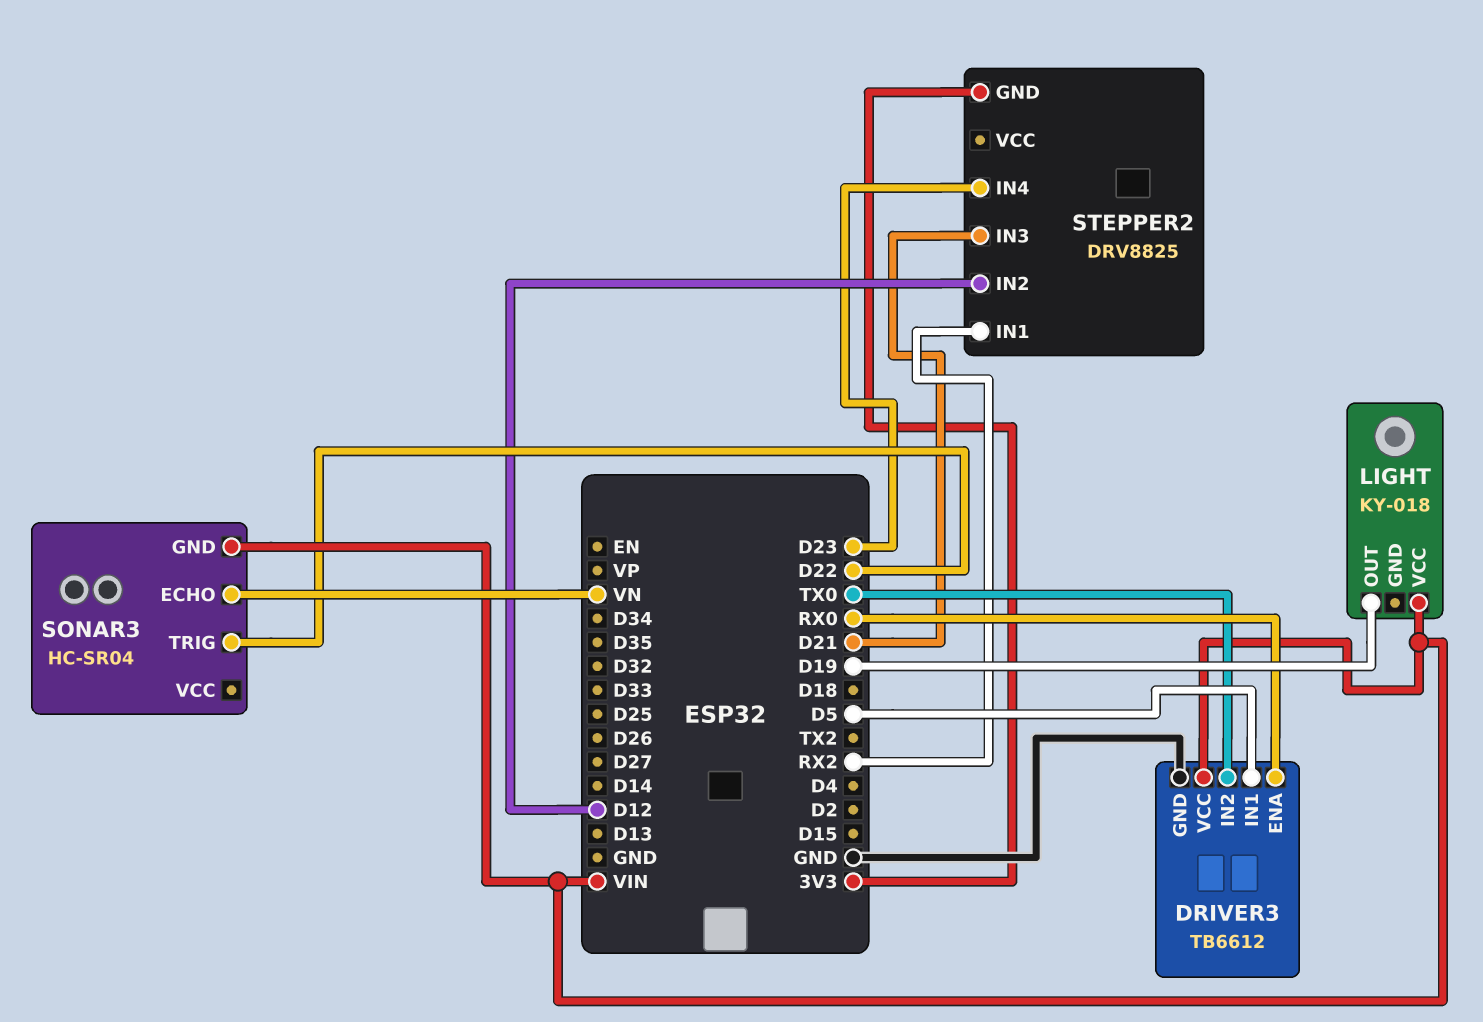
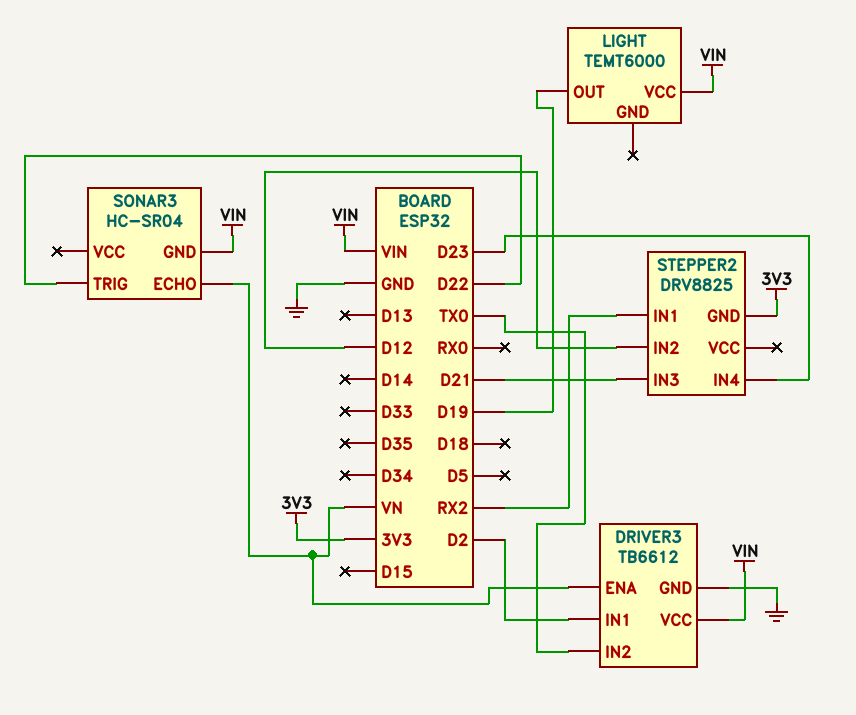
DRIVER3 pin ENA: RX0 -> VN
DRIVER3 pin IN1: D5 -> D2
LIGHT: KY-018 -> TEMT6000

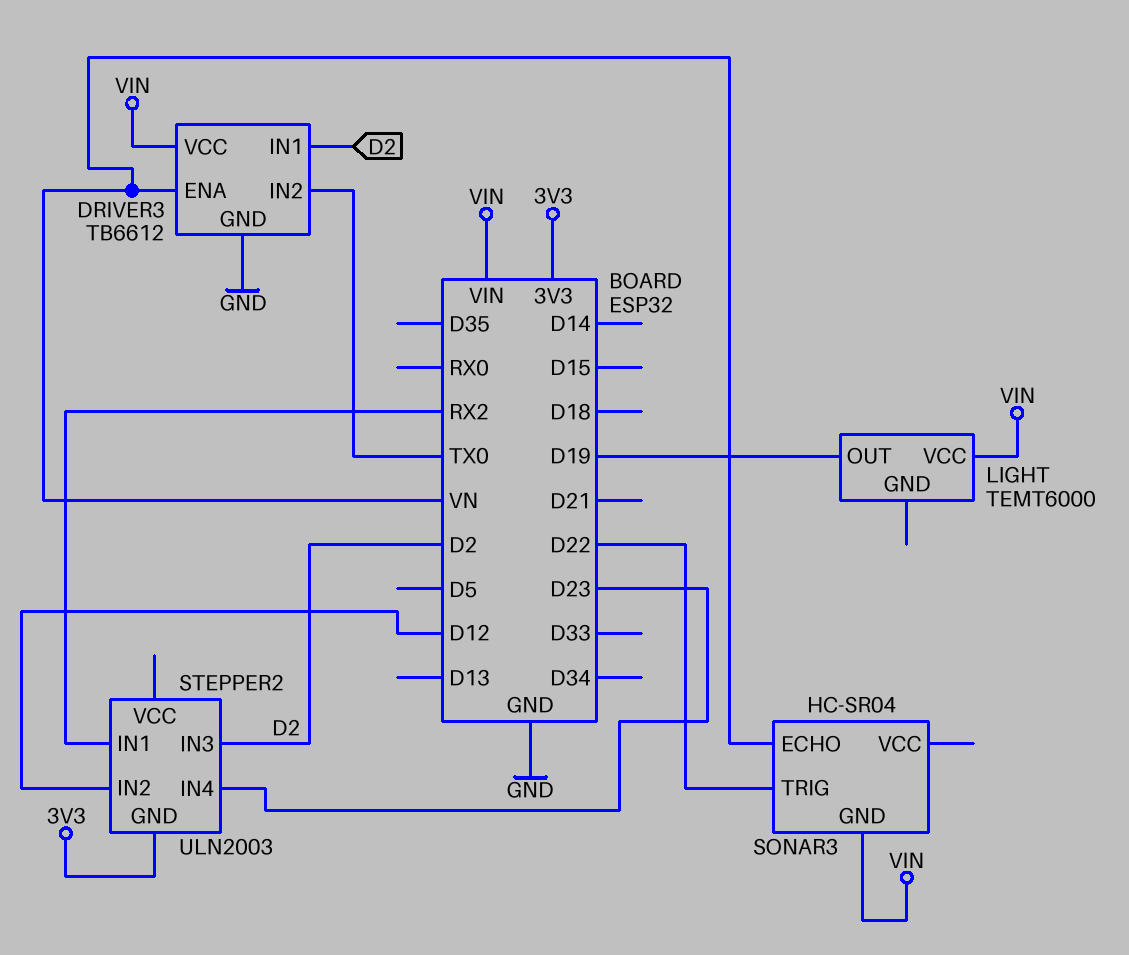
STEPPER2: DRV8825 -> ULN2003
STEPPER2 pin IN3: D21 -> D2

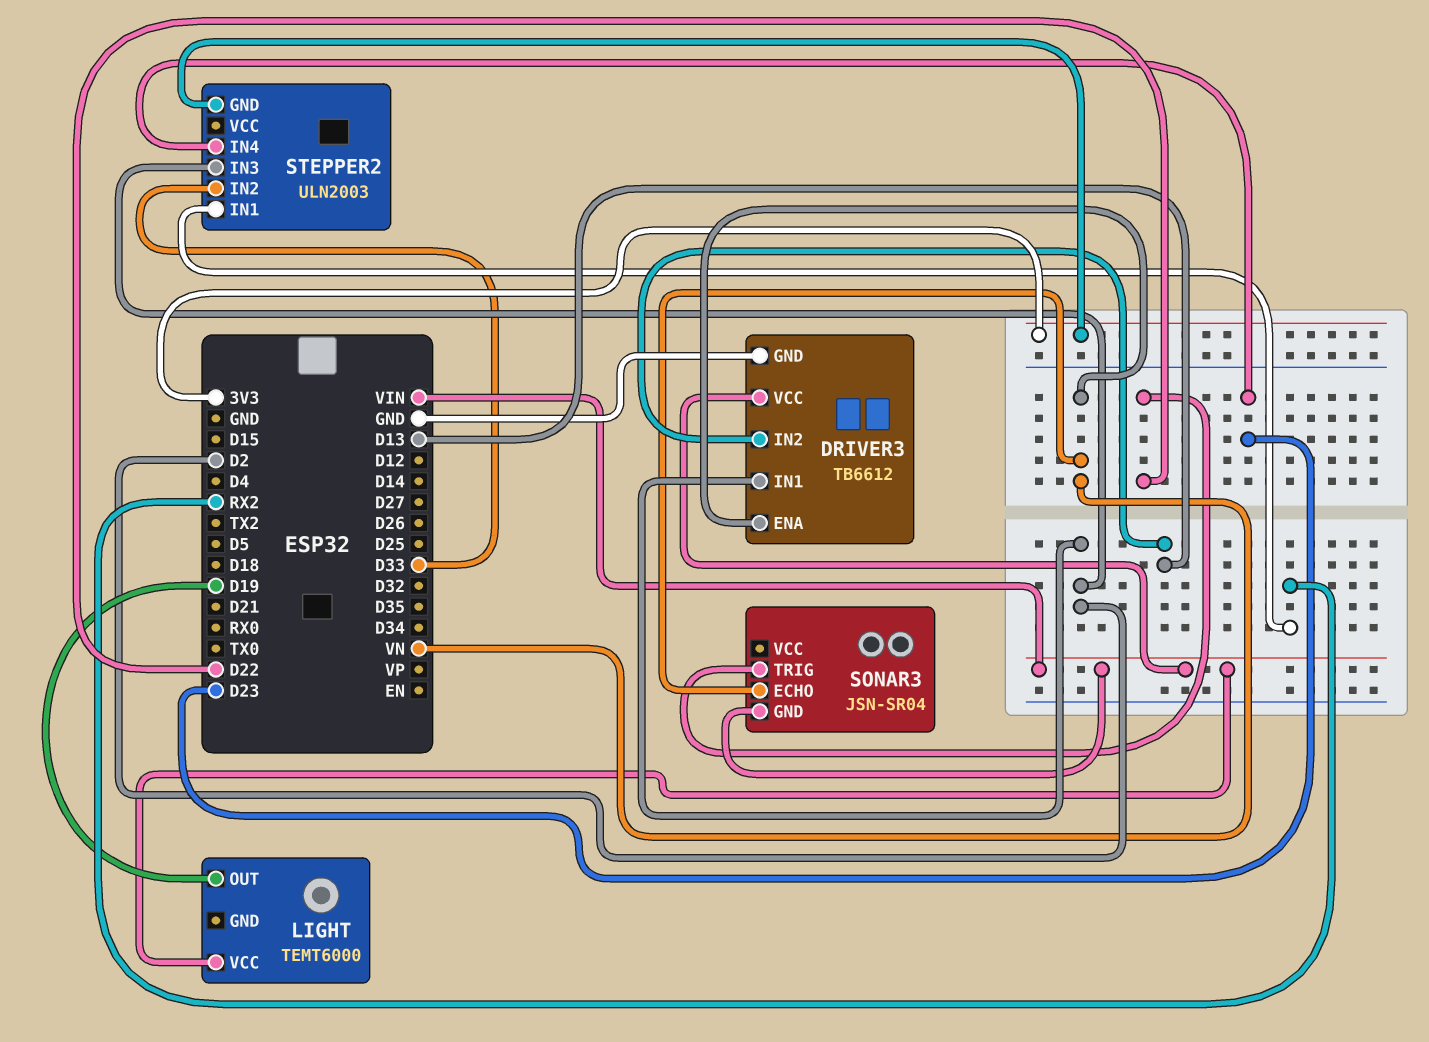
DRIVER3 pin IN2: TX0 -> D13
SONAR3: HC-SR04 -> JSN-SR04
STEPPER2 pin IN2: D12 -> D33

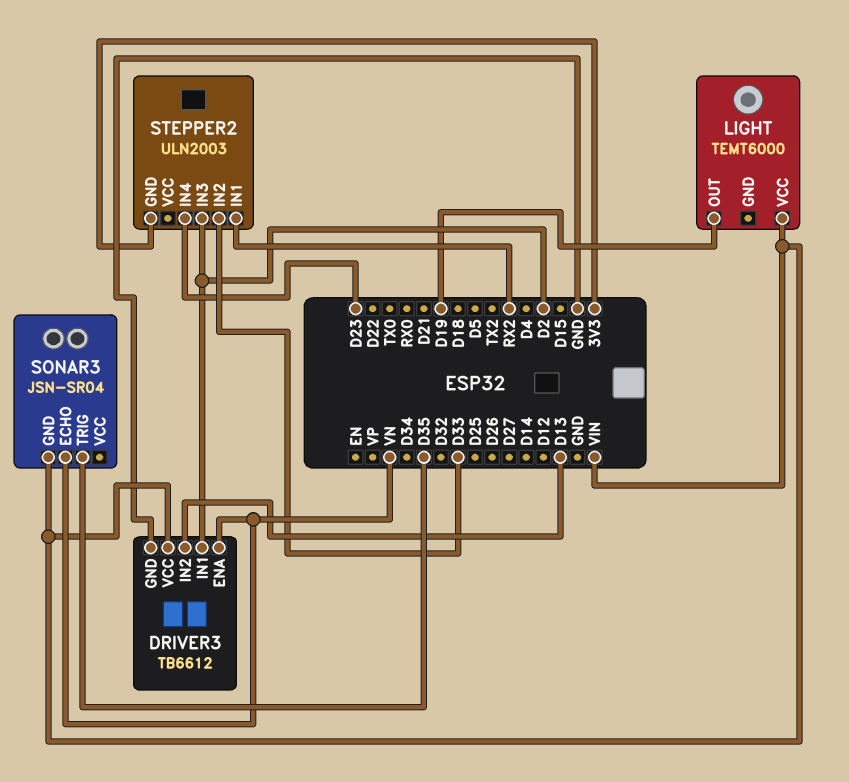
SONAR3 pin TRIG: D22 -> D35

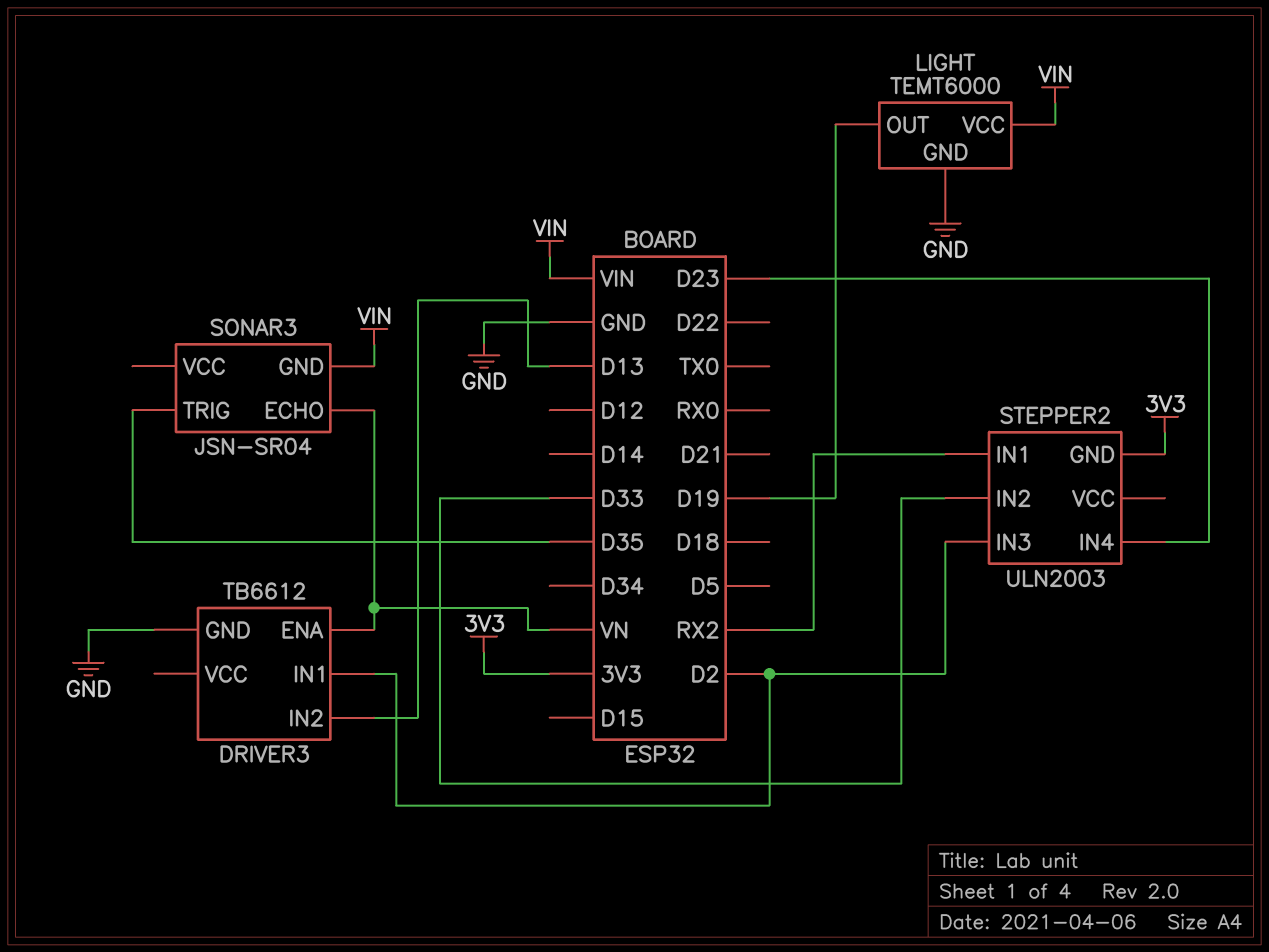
DRIVER3 pin VCC: VIN -> none
LIGHT pin GND: none -> GND

